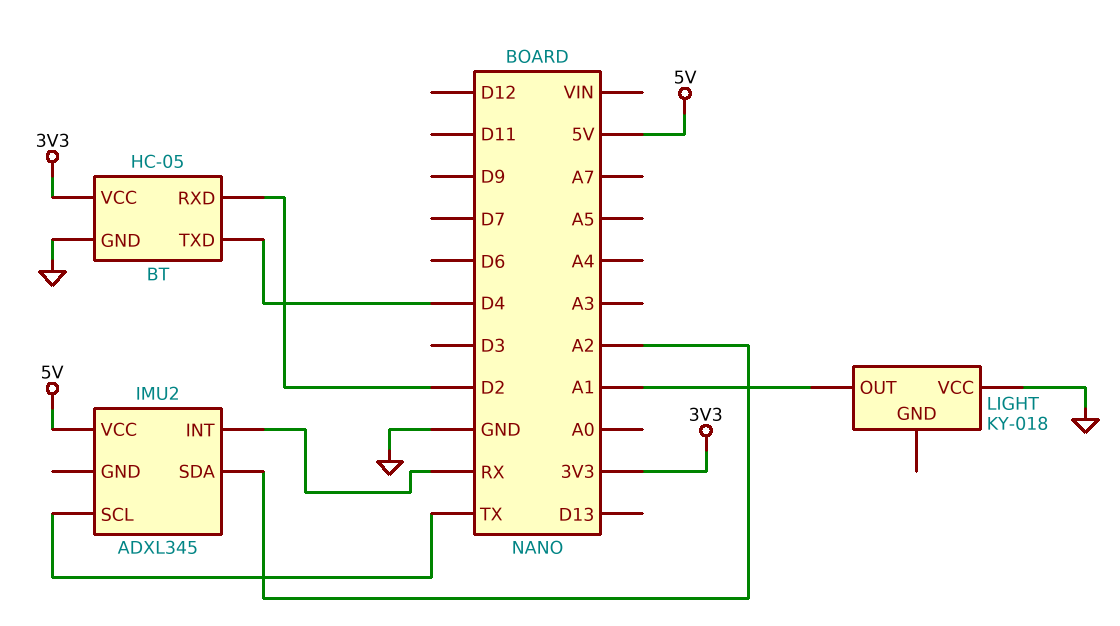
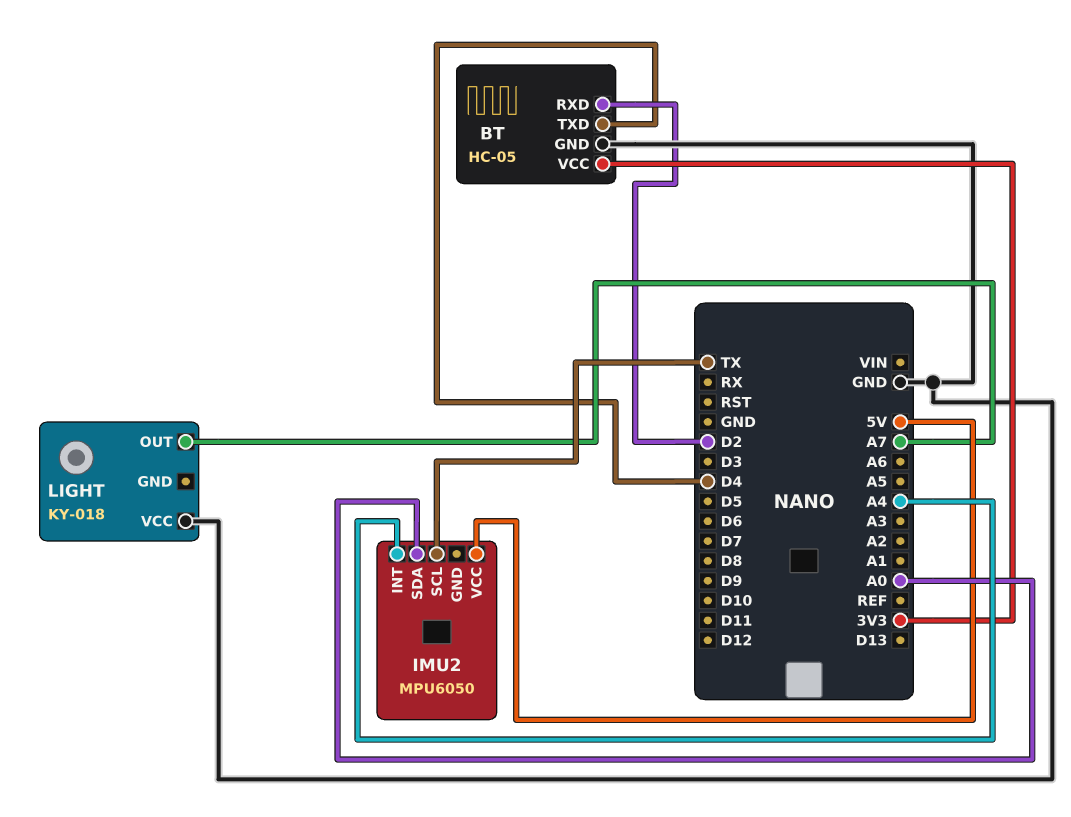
IMU2: ADXL345 -> MPU6050
IMU2 pin INT: RX -> A4
IMU2 pin SDA: A2 -> A0
LIGHT pin OUT: A1 -> A7

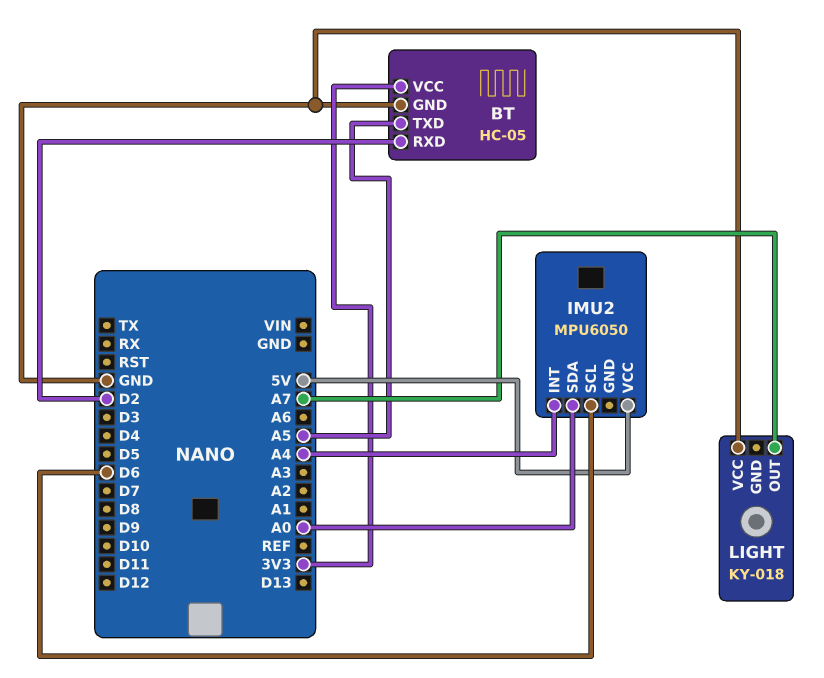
BT pin TXD: D4 -> A5
IMU2 pin SCL: TX -> D6

